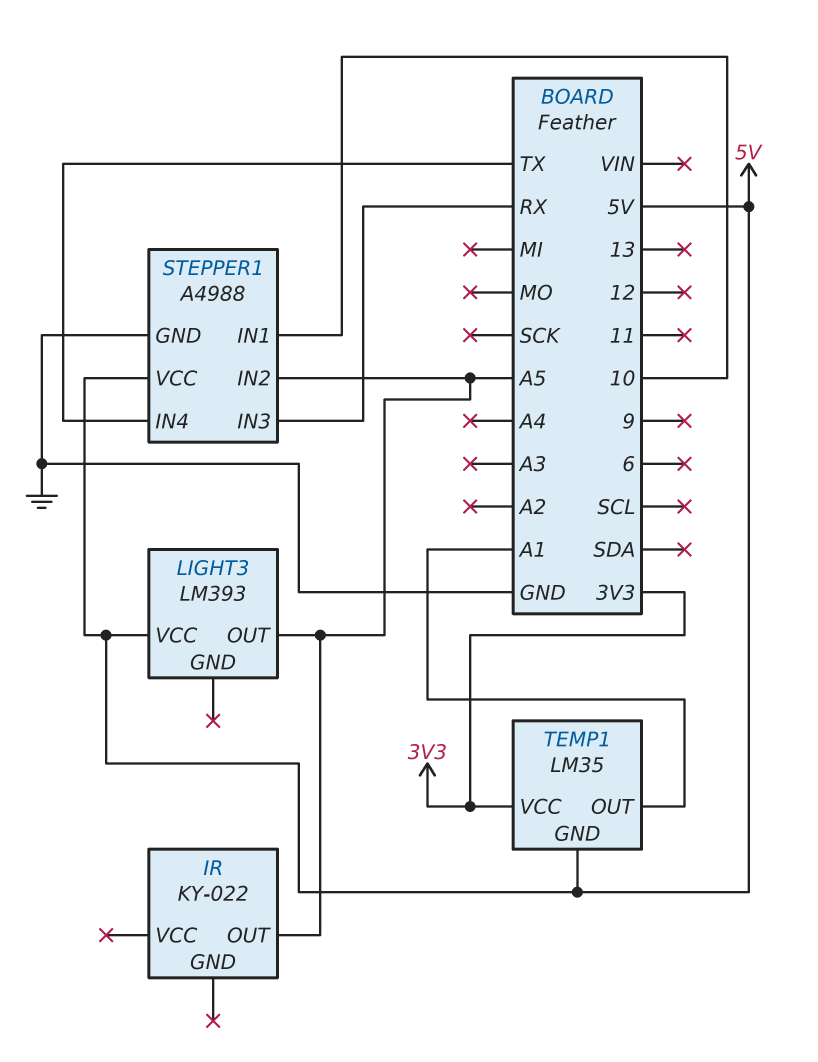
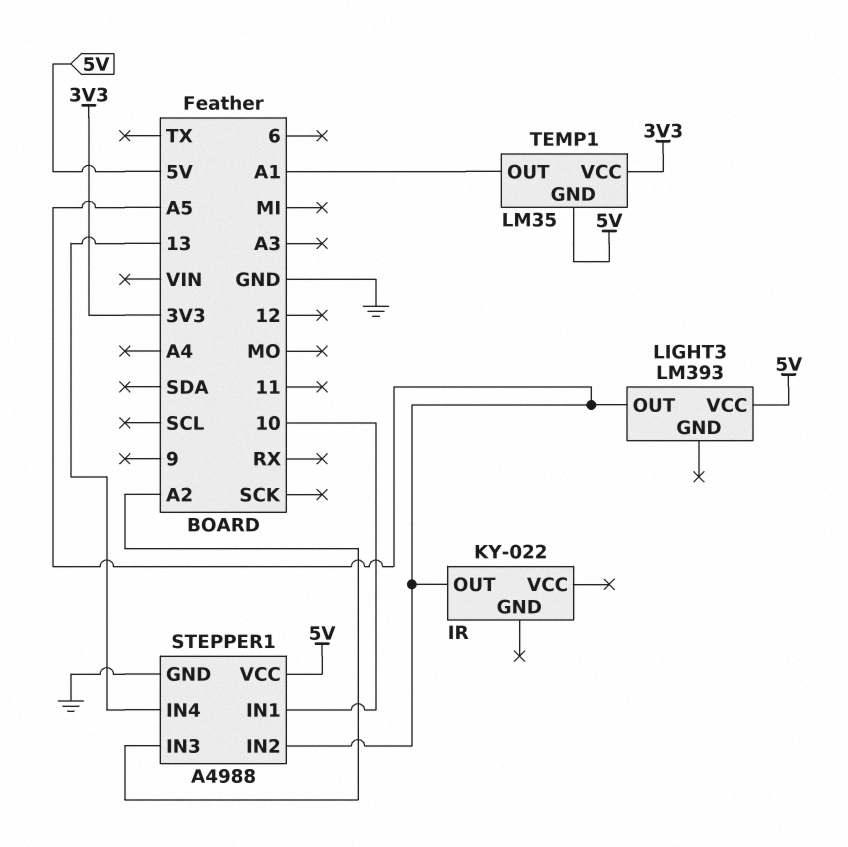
STEPPER1 pin IN3: RX -> A2
STEPPER1 pin IN4: TX -> 13

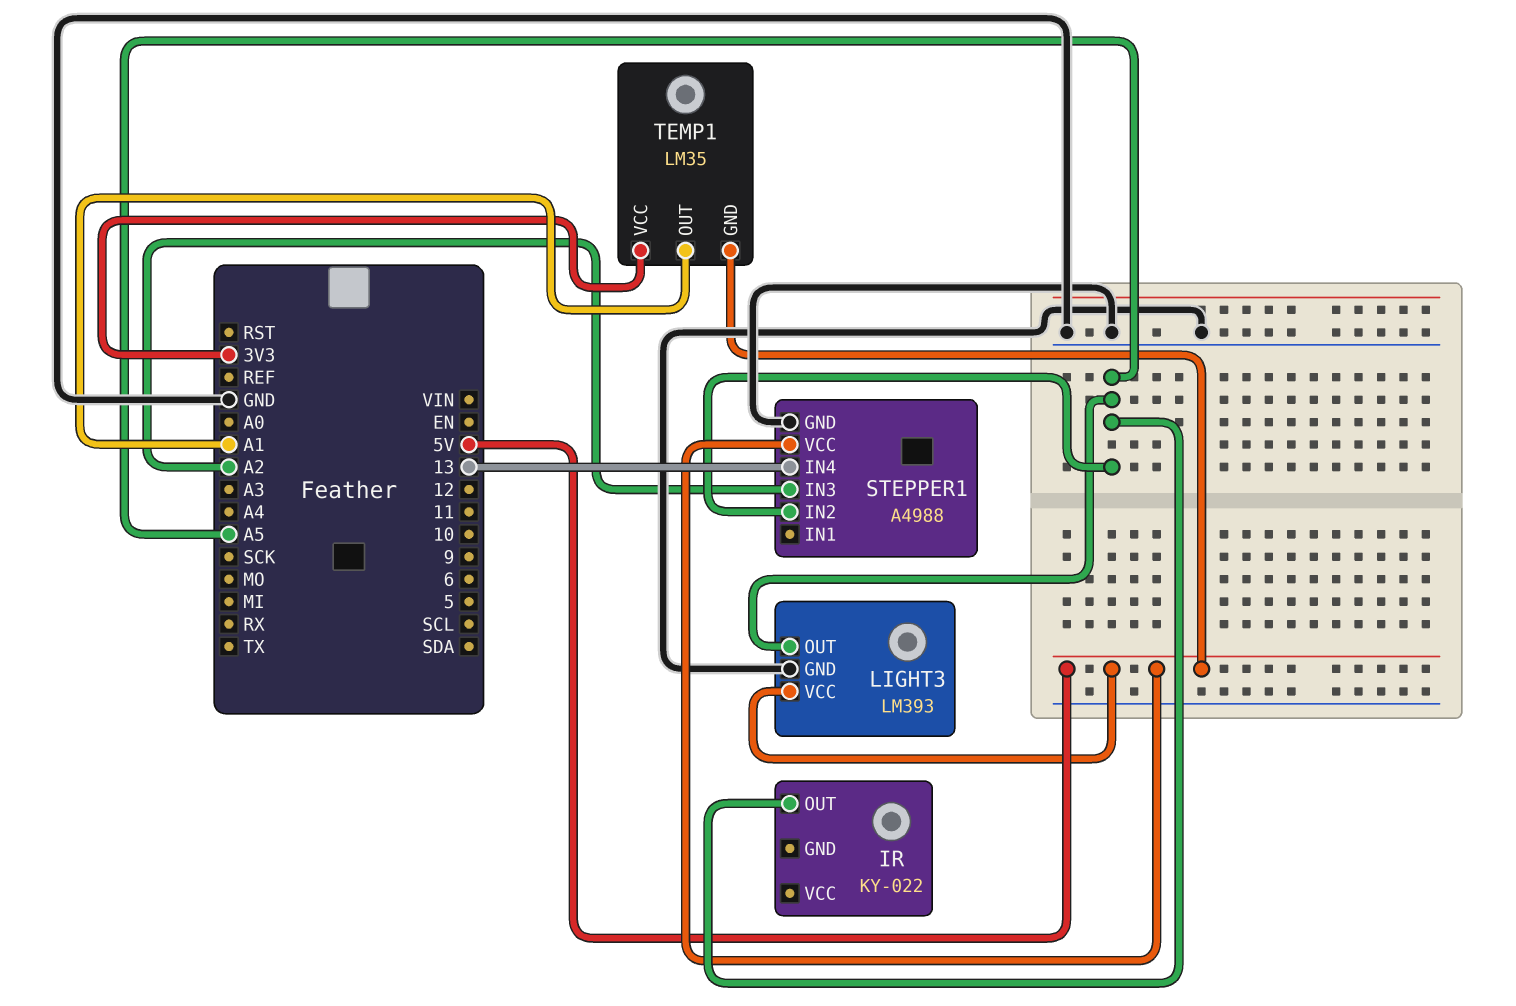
LIGHT3 pin GND: none -> GND
STEPPER1 pin IN1: 10 -> none

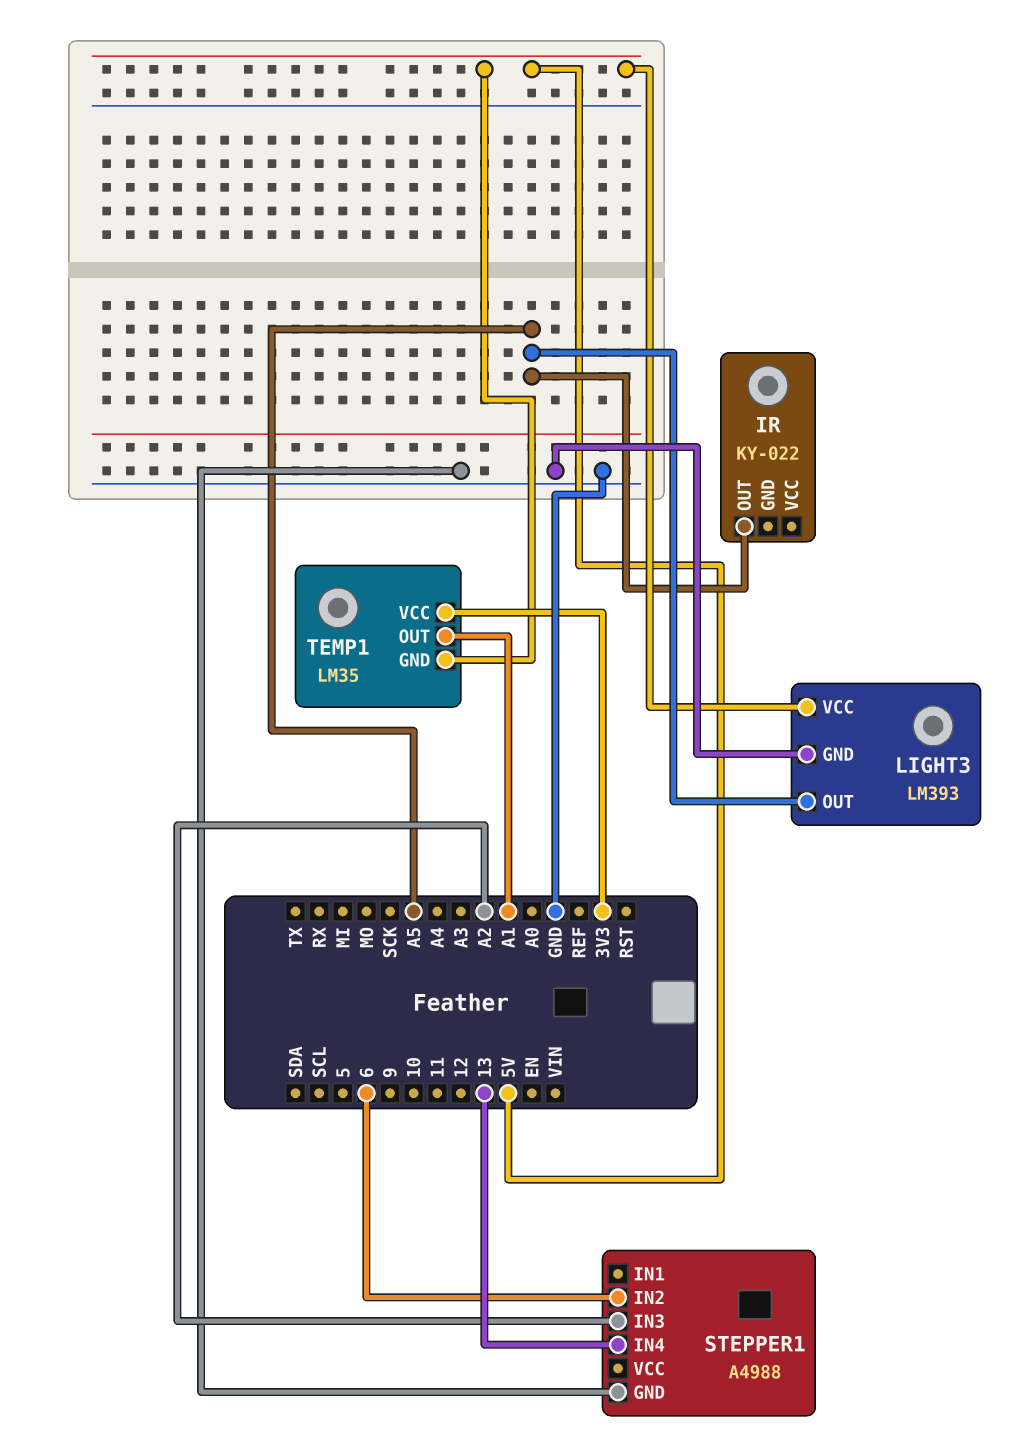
STEPPER1 pin IN2: A5 -> 6
STEPPER1 pin VCC: 5V -> none

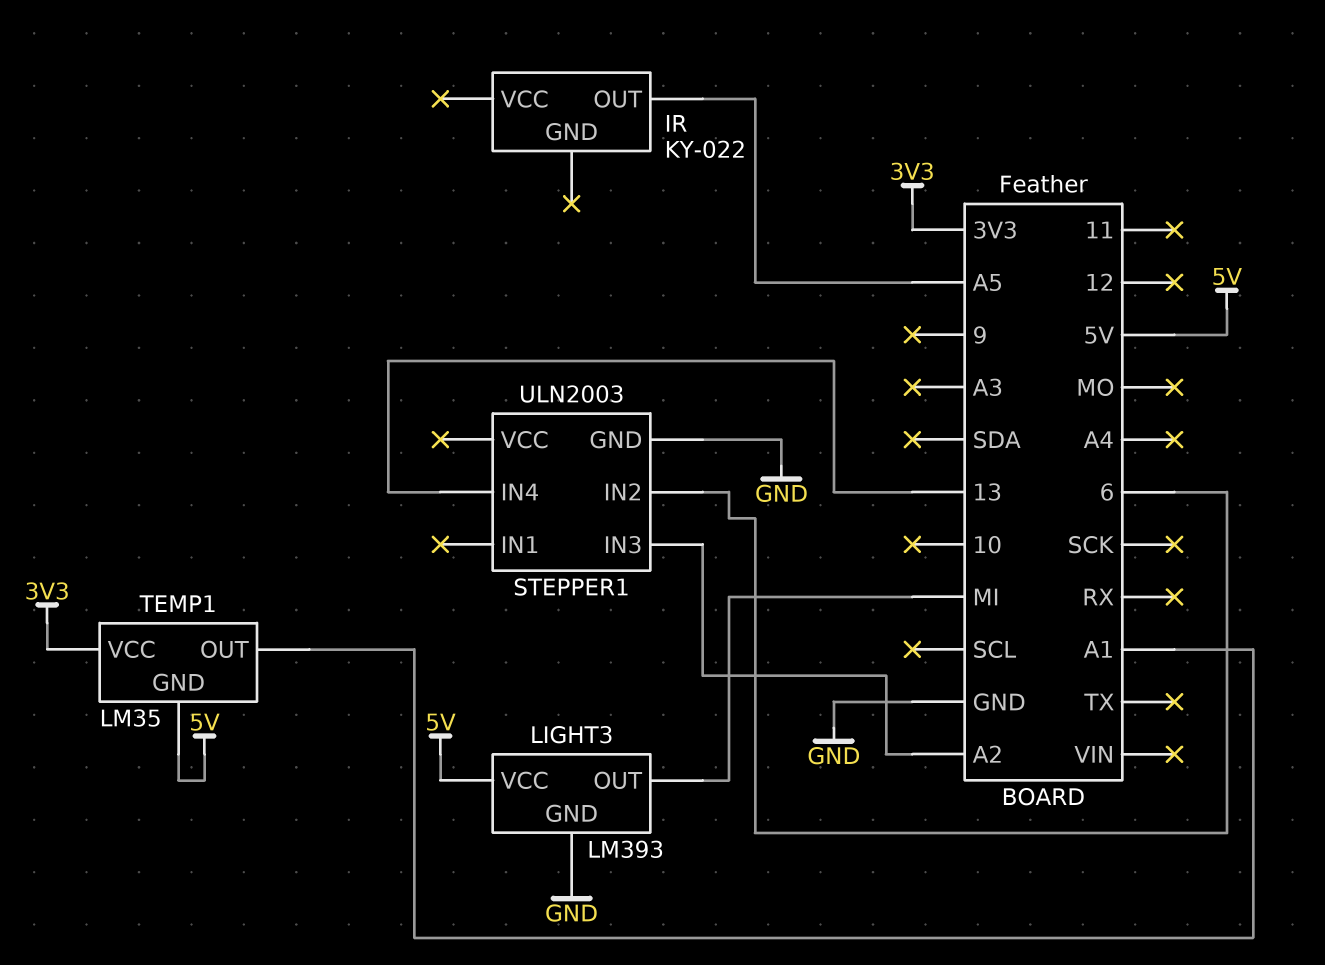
LIGHT3 pin OUT: A5 -> MI
STEPPER1: A4988 -> ULN2003

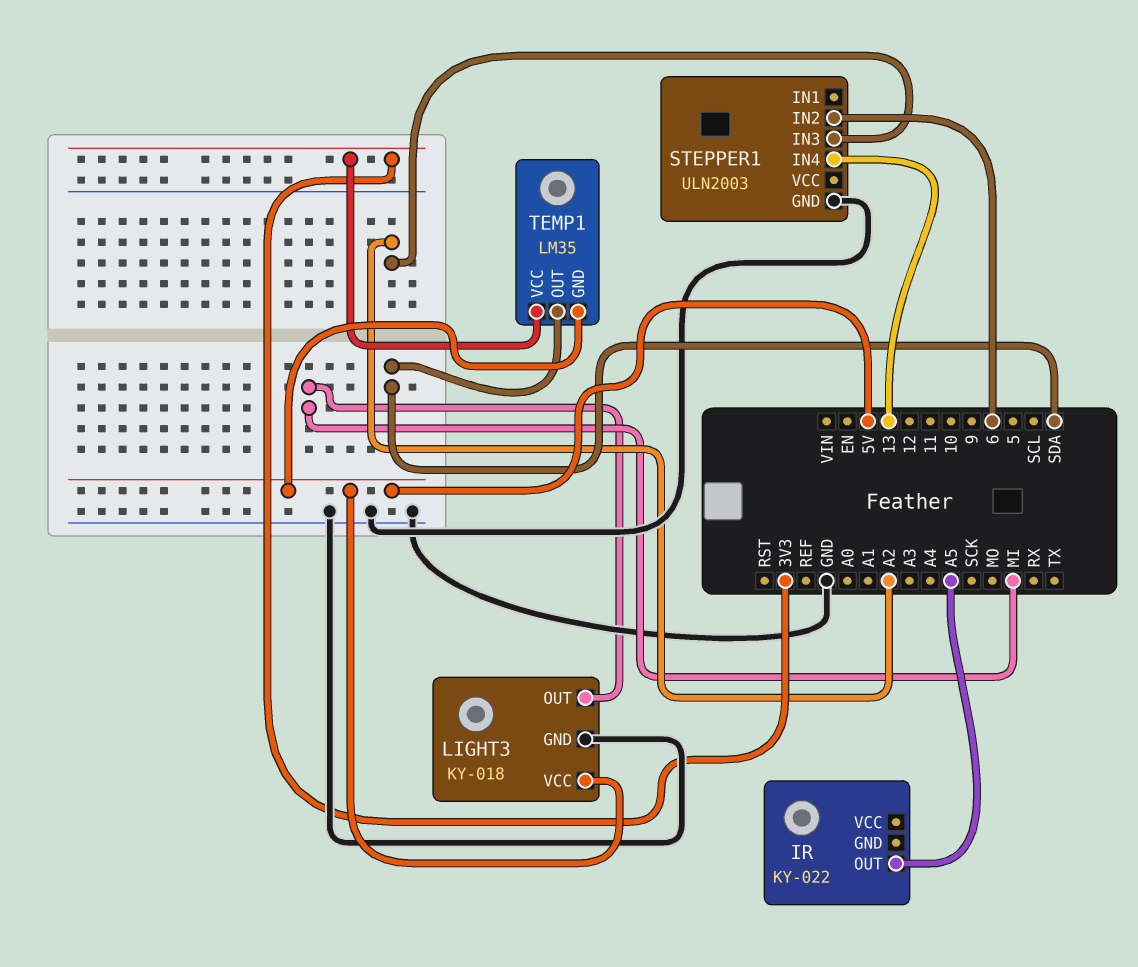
LIGHT3: LM393 -> KY-018
TEMP1 pin OUT: A1 -> SDA

